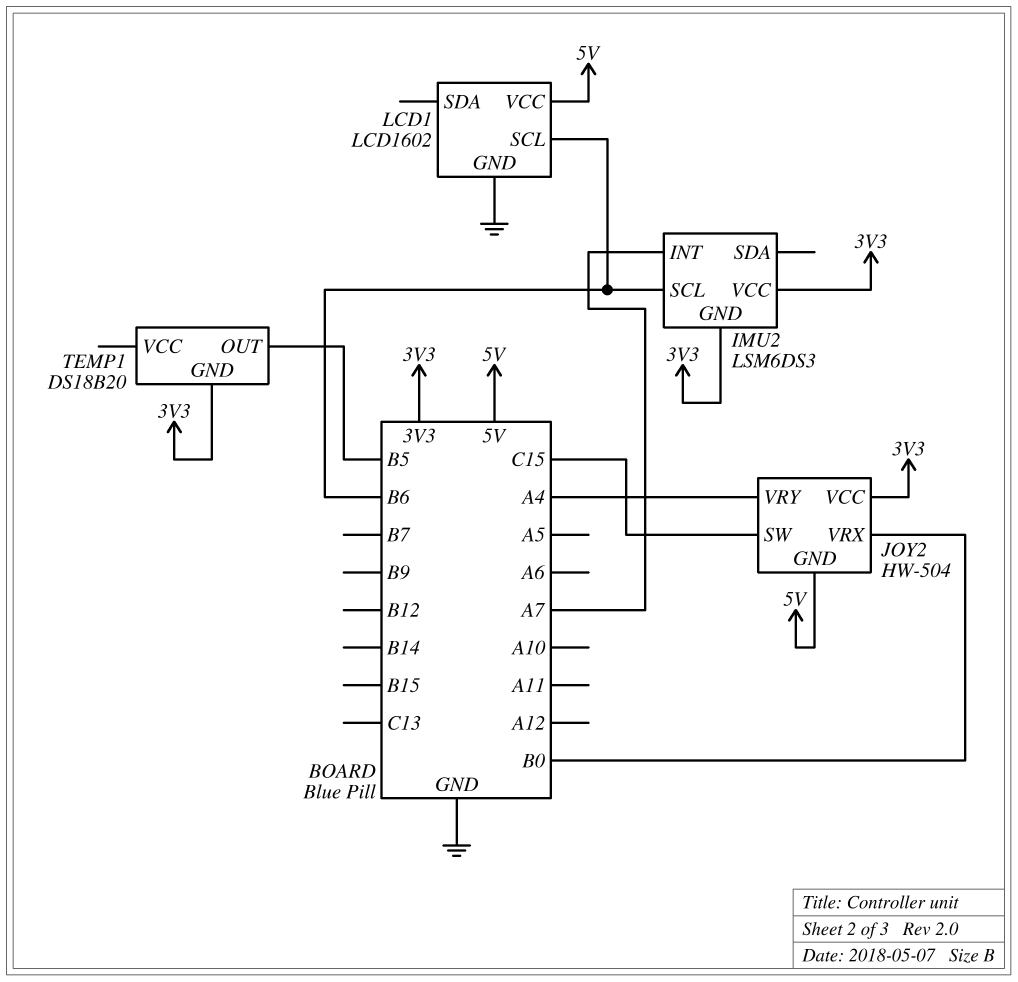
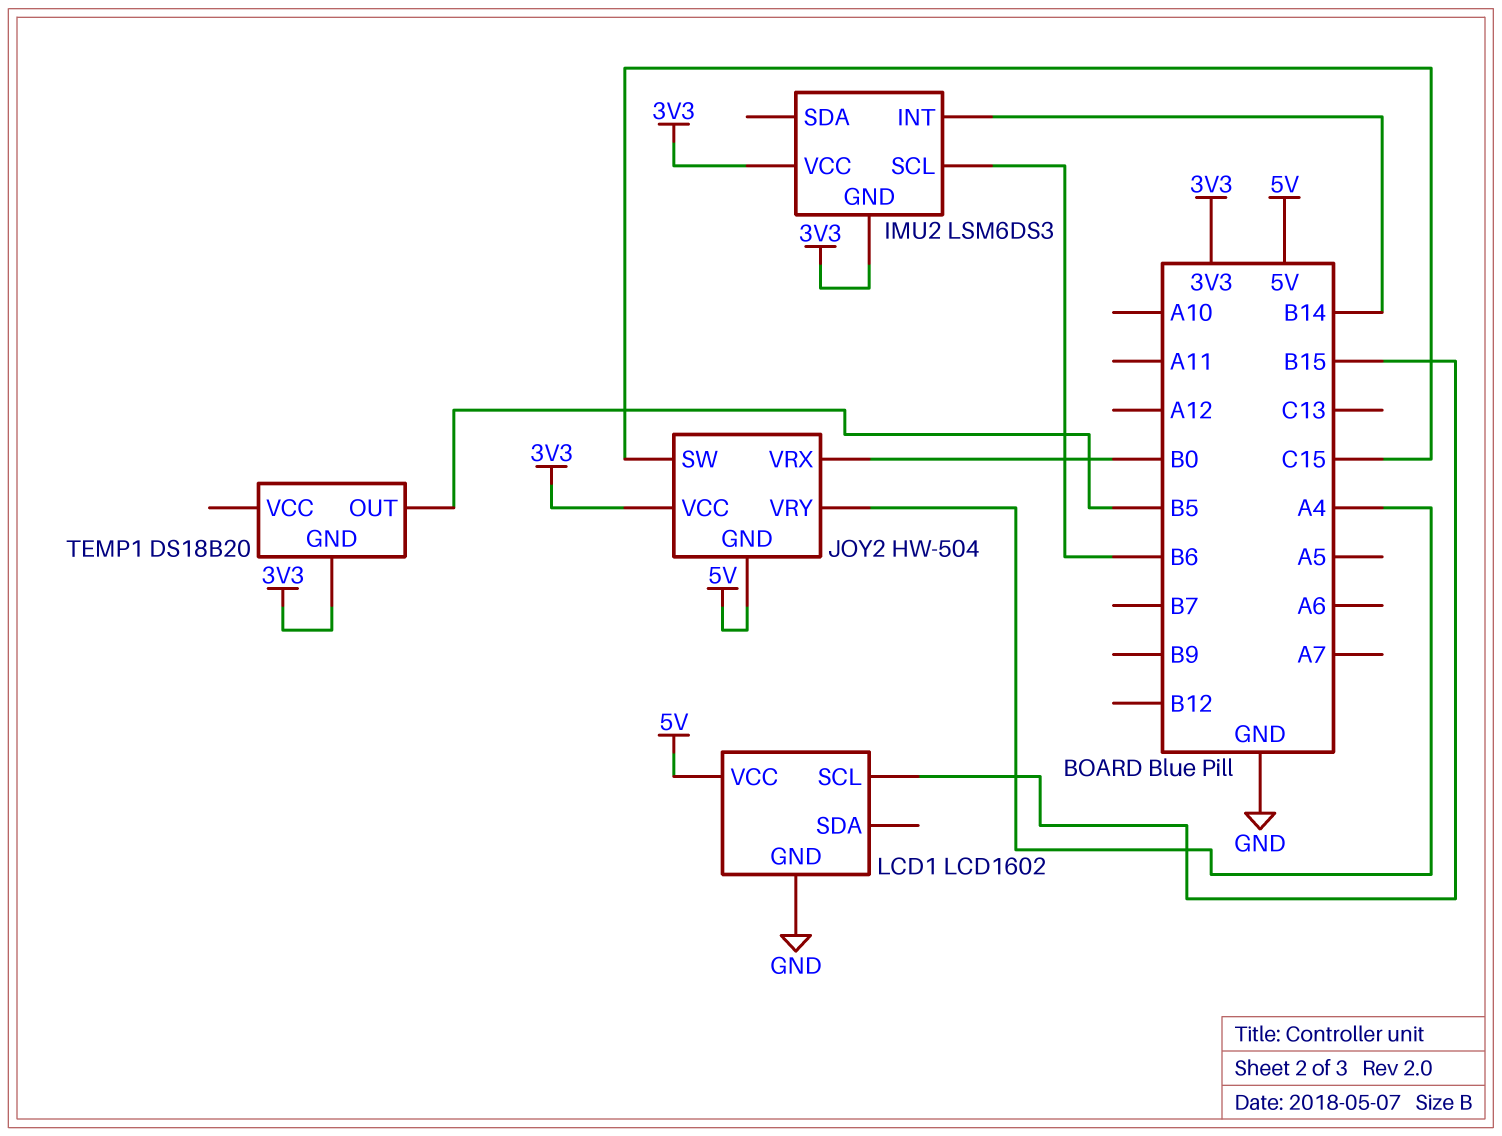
IMU2 pin INT: A7 -> B14
LCD1 pin SCL: B6 -> B15

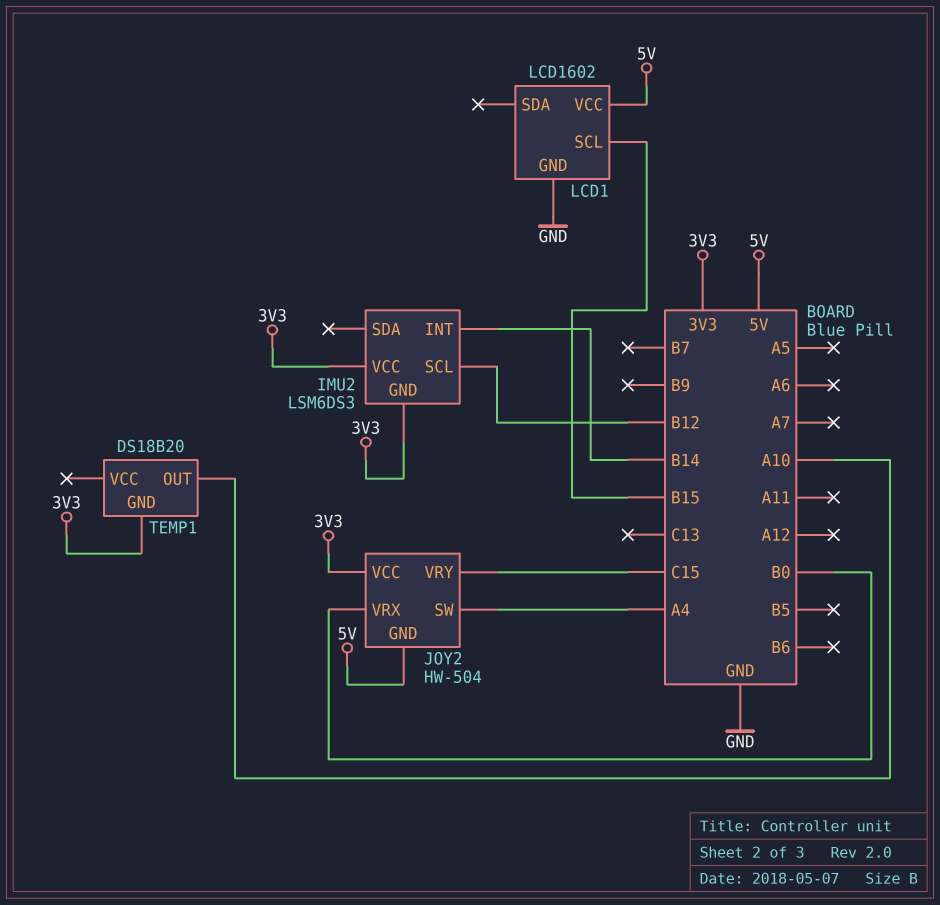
IMU2 pin SCL: B6 -> B12
JOY2 pin SW: C15 -> A4
JOY2 pin VRY: A4 -> C15
TEMP1 pin OUT: B5 -> A10

